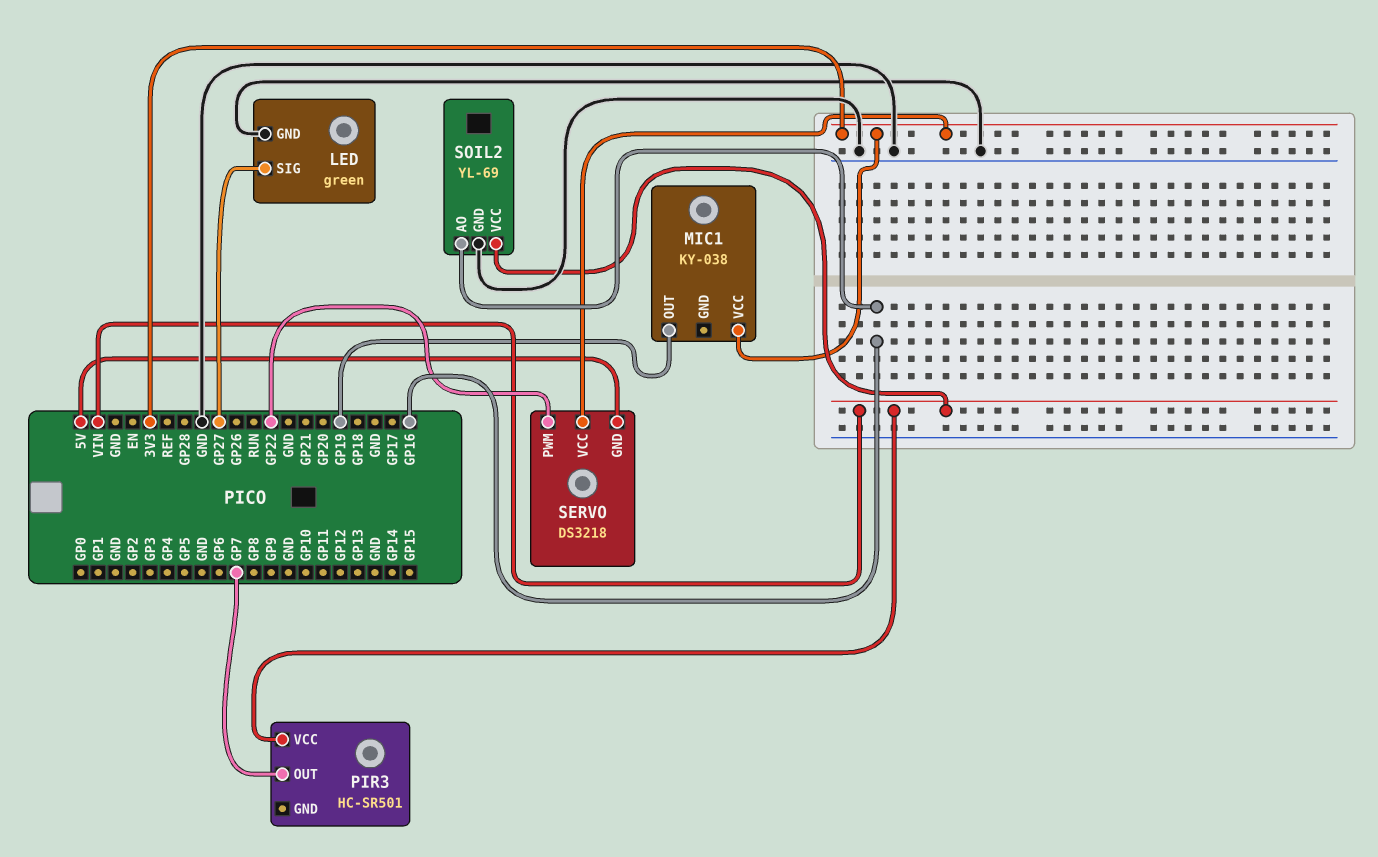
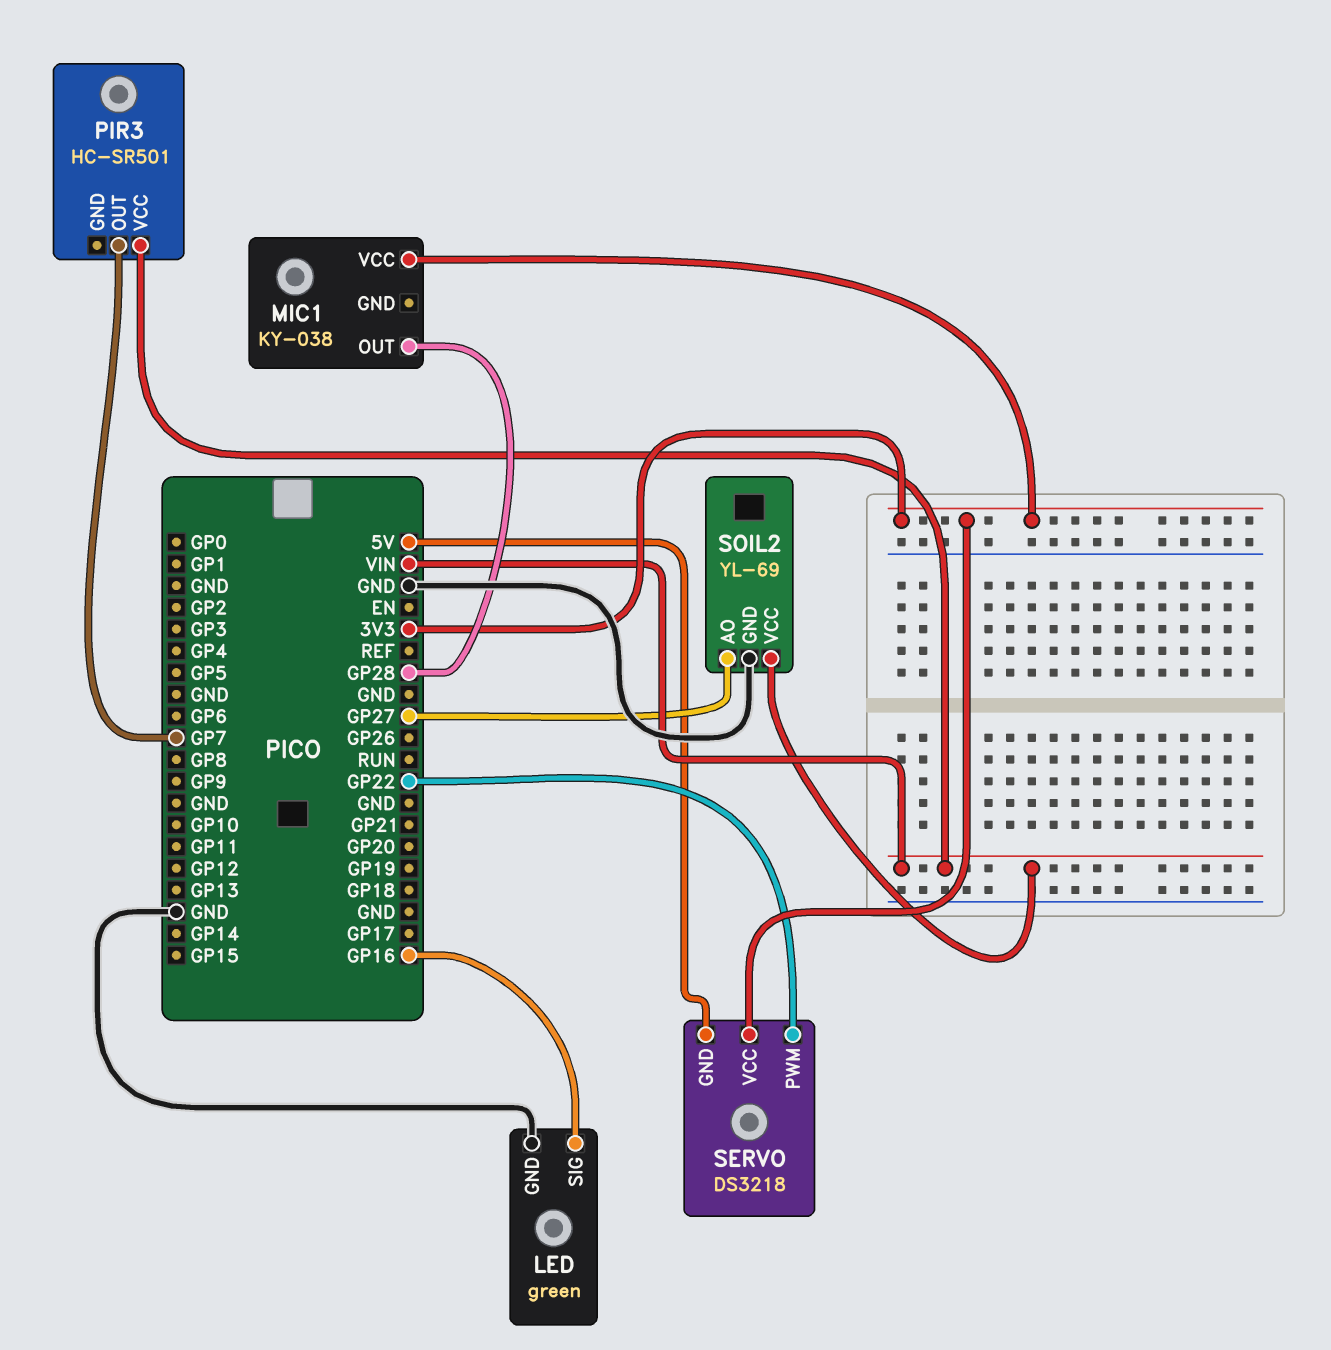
LED pin SIG: GP27 -> GP16
MIC1 pin OUT: GP19 -> GP28
SOIL2 pin AO: GP16 -> GP27

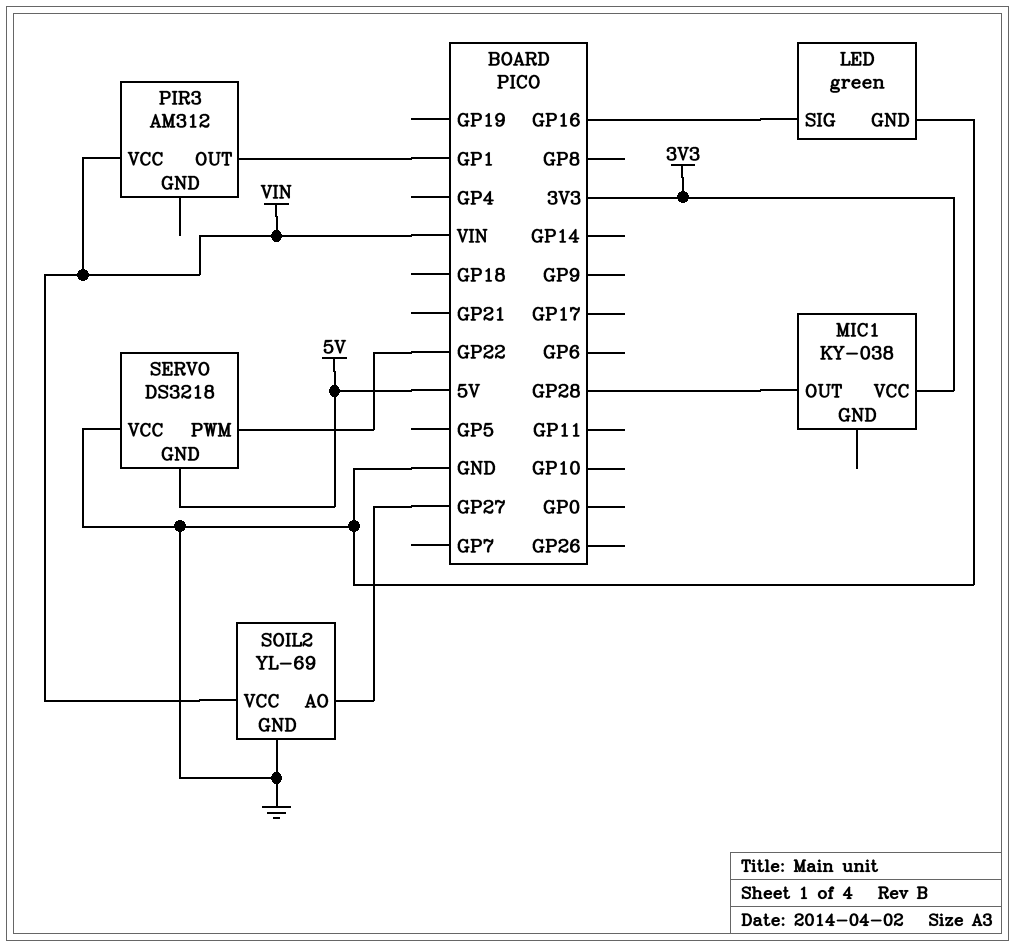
PIR3: HC-SR501 -> AM312
PIR3 pin OUT: GP7 -> GP1
SERVO pin VCC: 3V3 -> GND

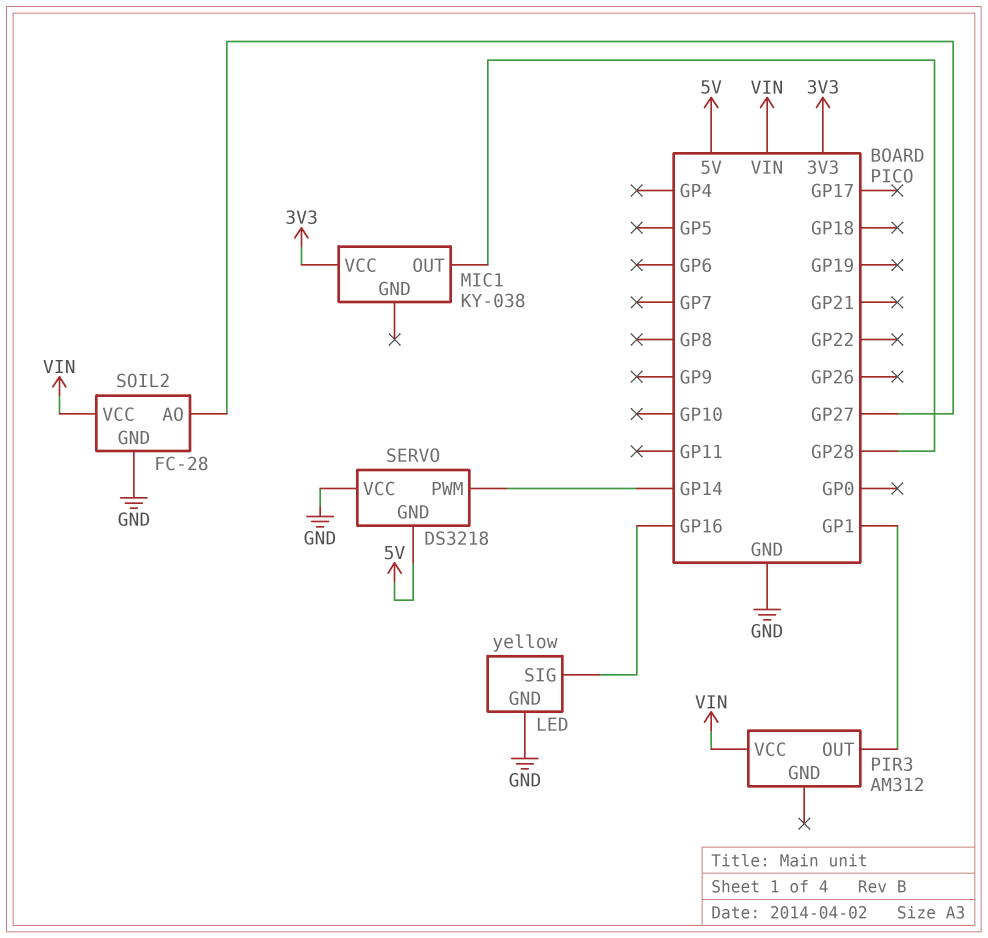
LED: green -> yellow
SERVO pin PWM: GP22 -> GP14
SOIL2: YL-69 -> FC-28

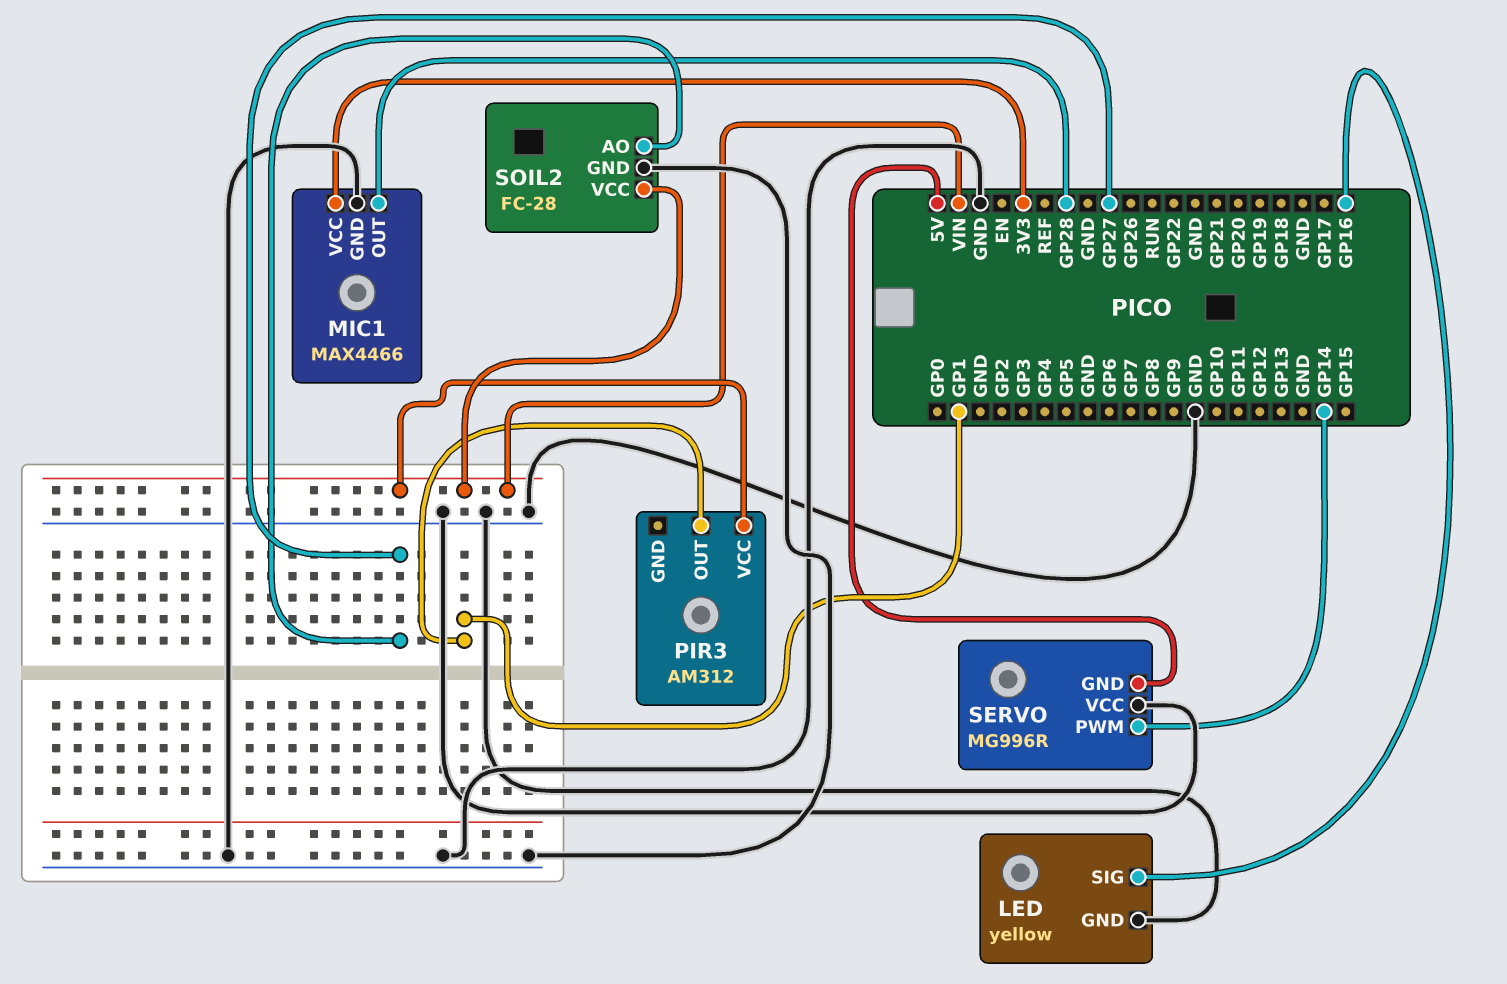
MIC1: KY-038 -> MAX4466
MIC1 pin GND: none -> GND
SERVO: DS3218 -> MG996R

